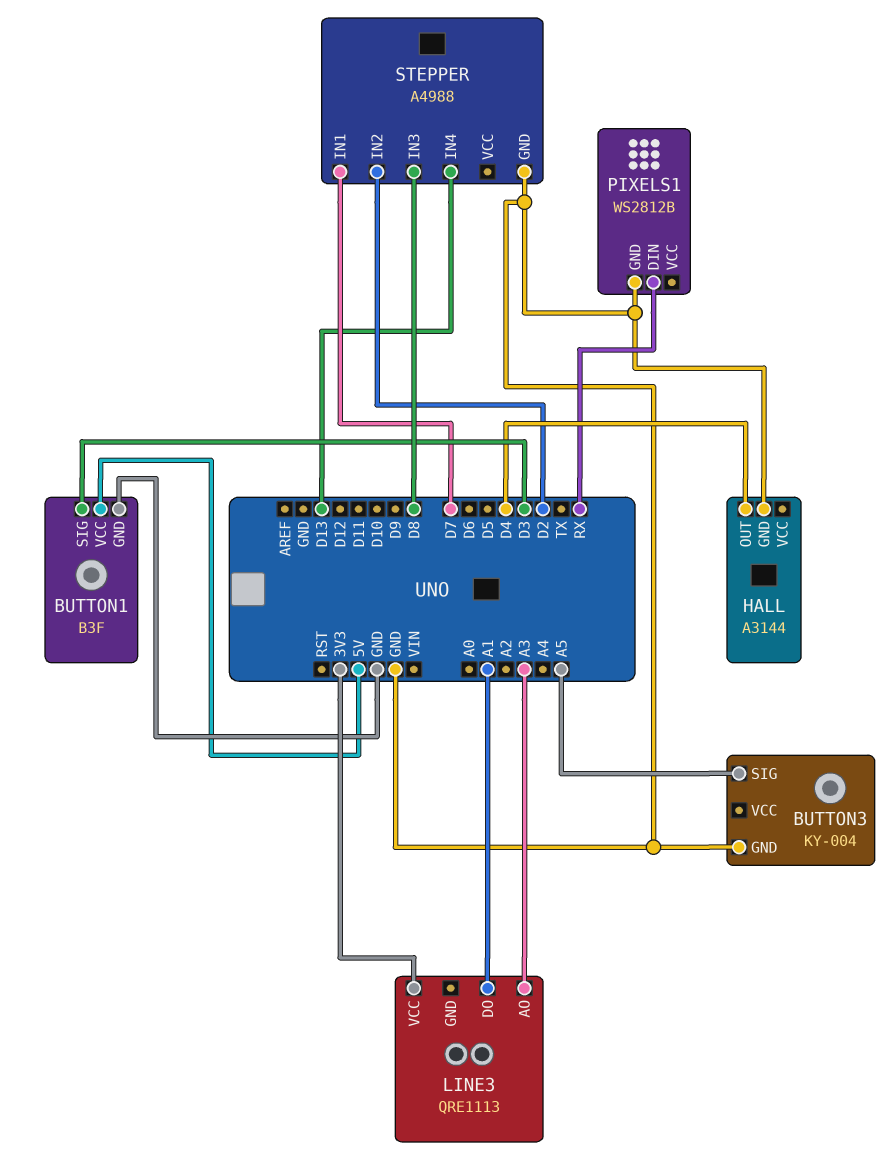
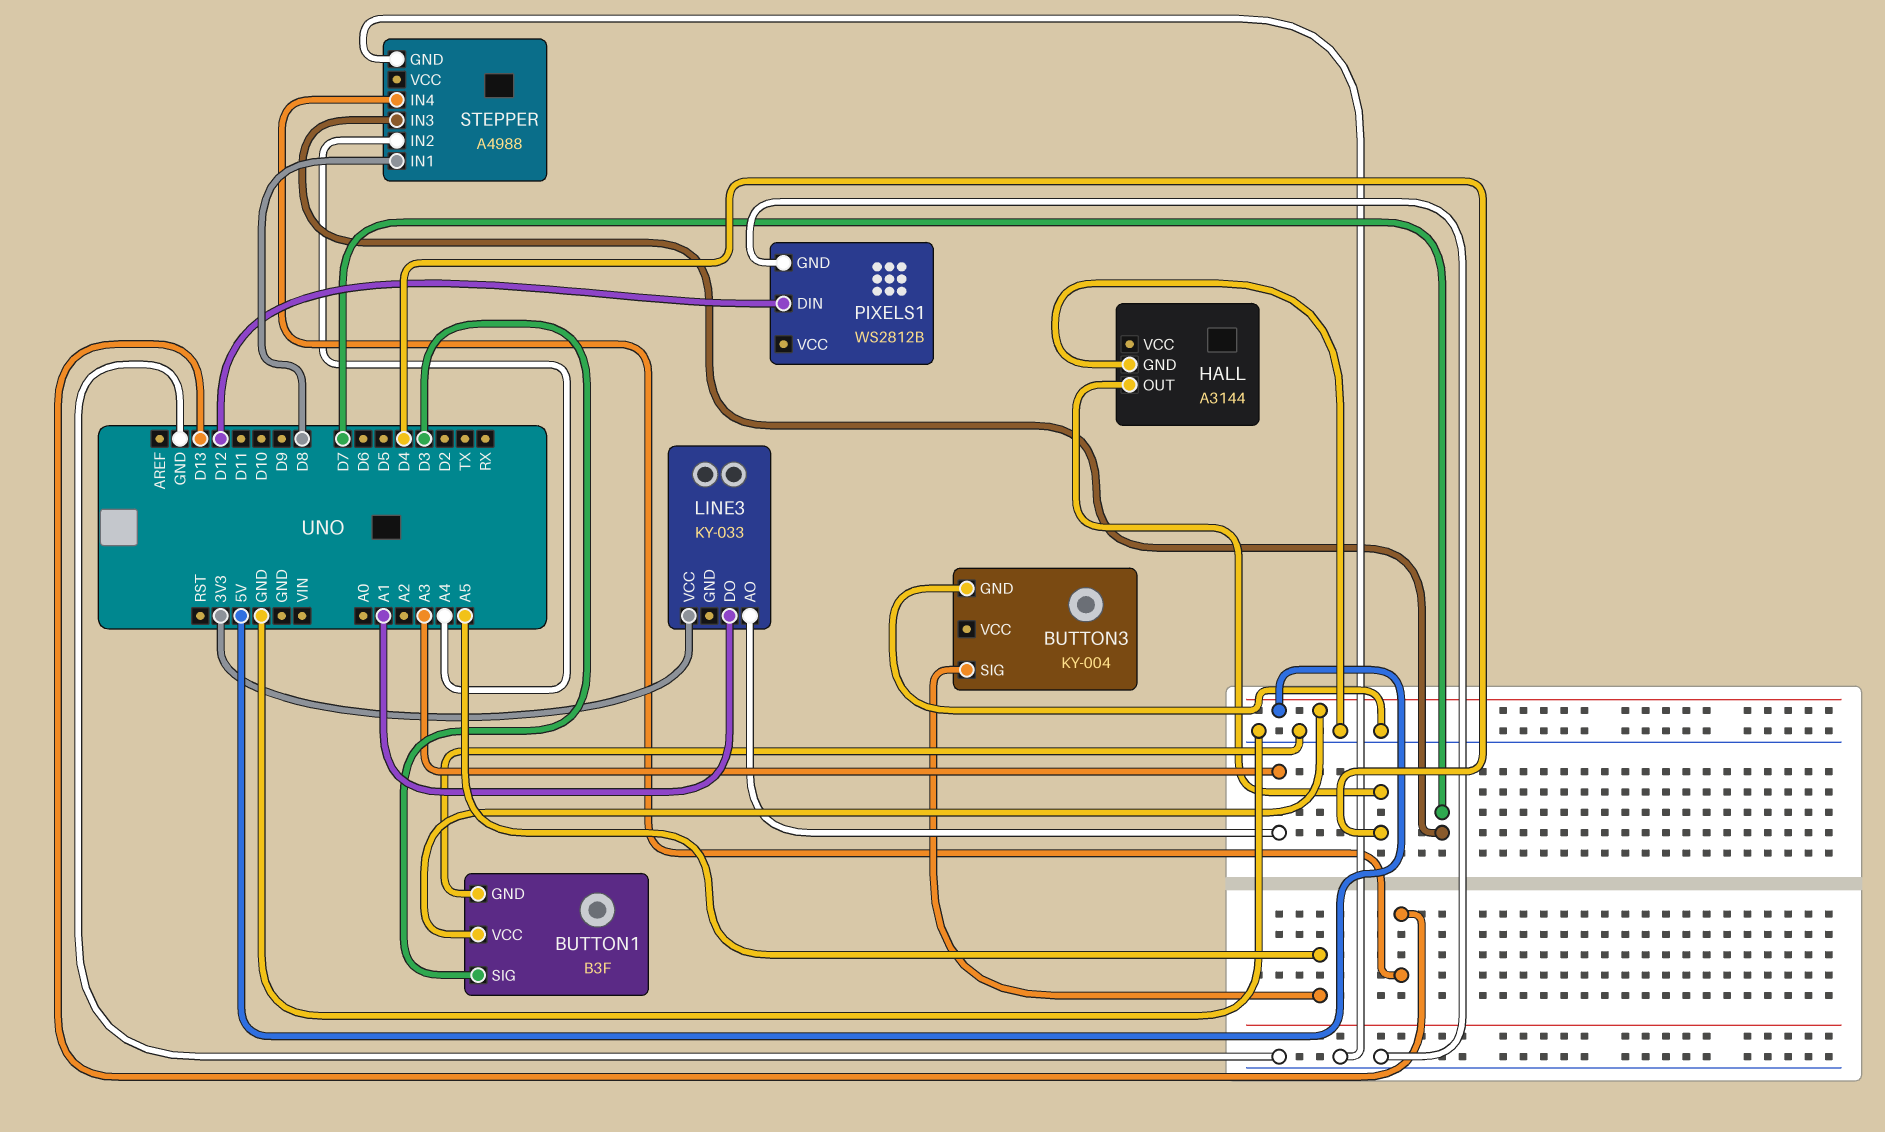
LINE3: QRE1113 -> KY-033
PIXELS1 pin DIN: RX -> D12
STEPPER pin IN1: D7 -> D8
STEPPER pin IN2: D2 -> A4
STEPPER pin IN3: D8 -> D7

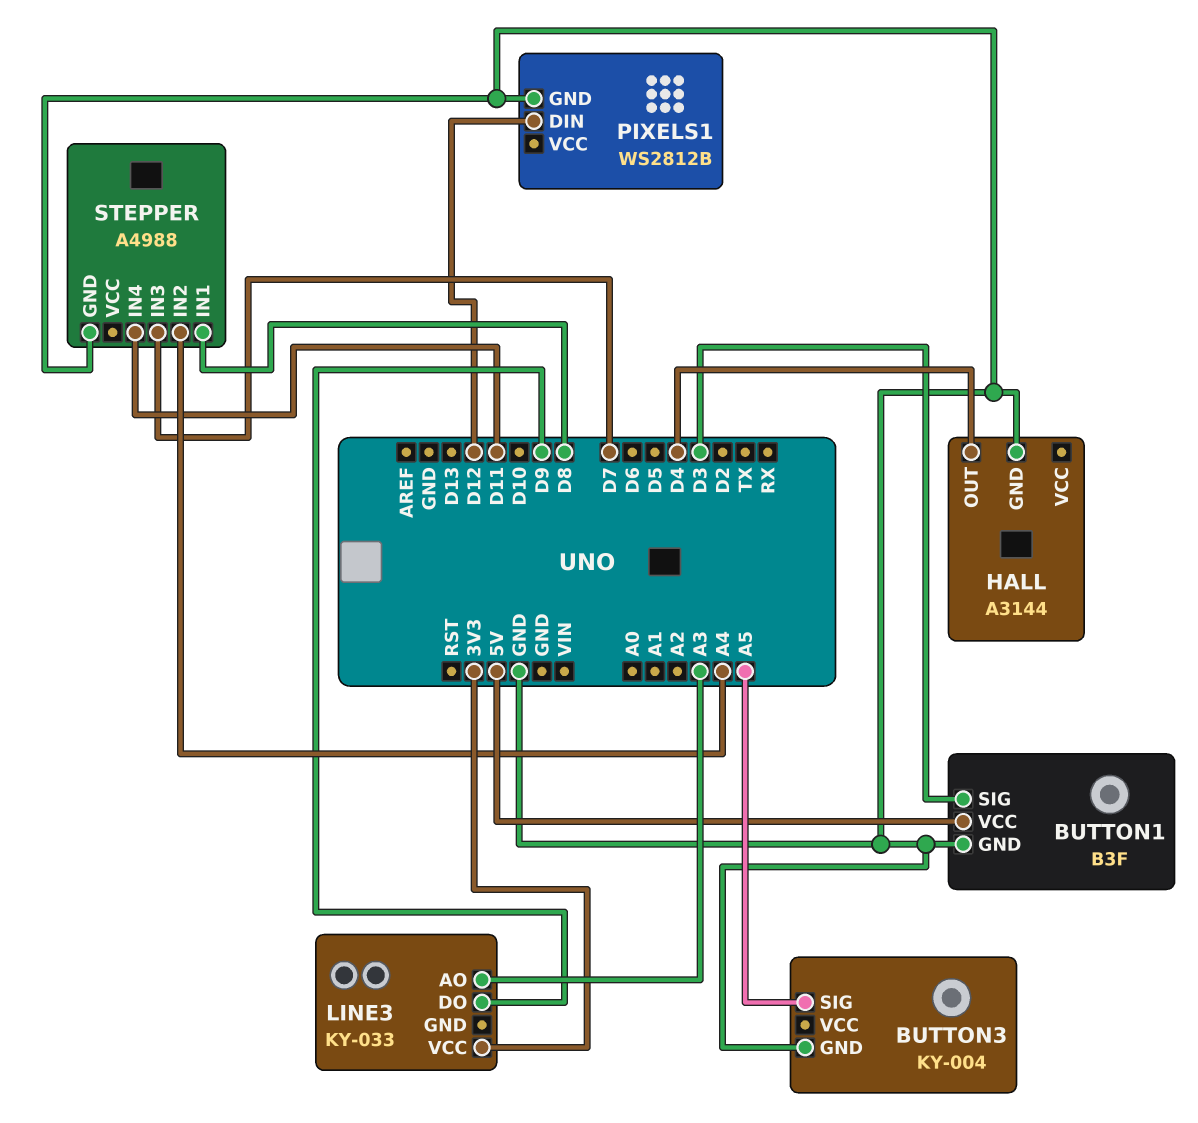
LINE3 pin DO: A1 -> D9
STEPPER pin IN4: D13 -> D11

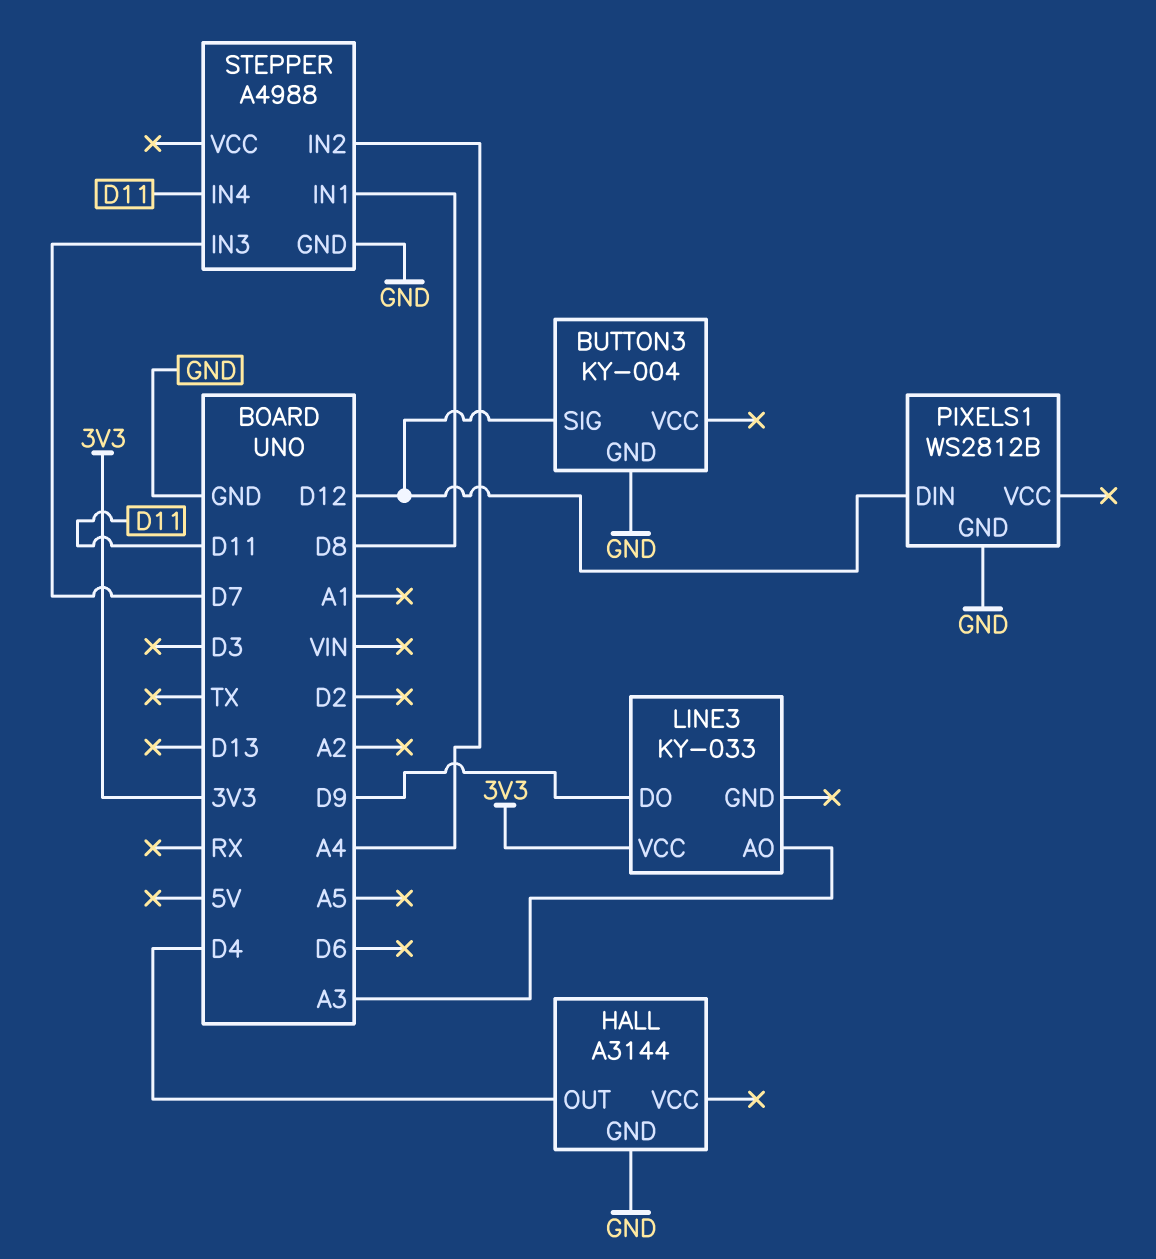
BUTTON1: B3F -> none
BUTTON1 pin GND: GND -> none
BUTTON1 pin SIG: D3 -> none
BUTTON1 pin VCC: 5V -> none
BUTTON3 pin SIG: A5 -> D12

